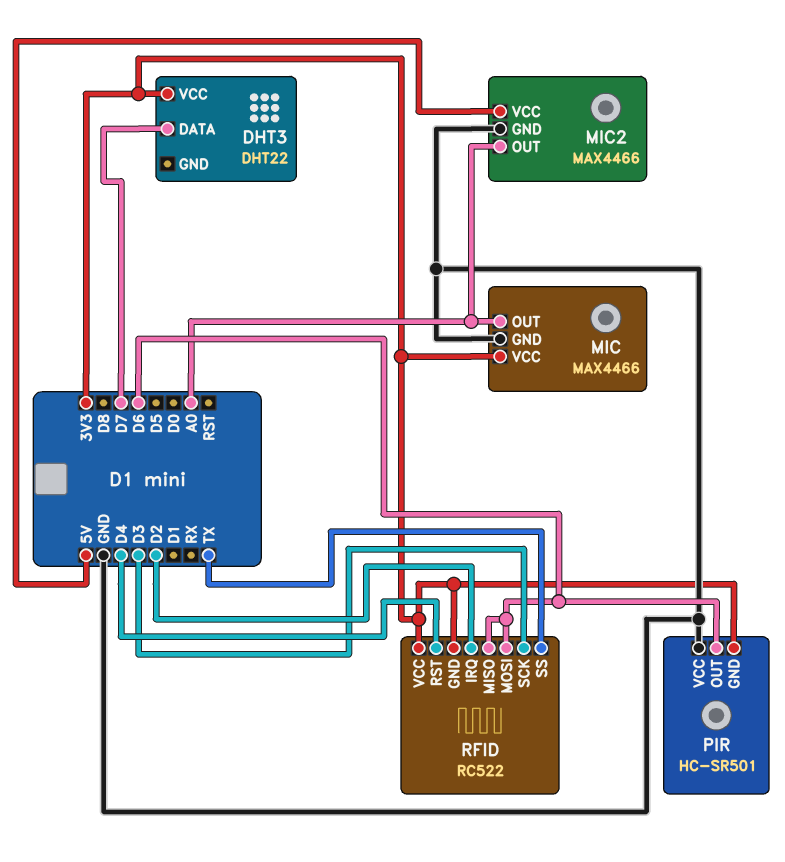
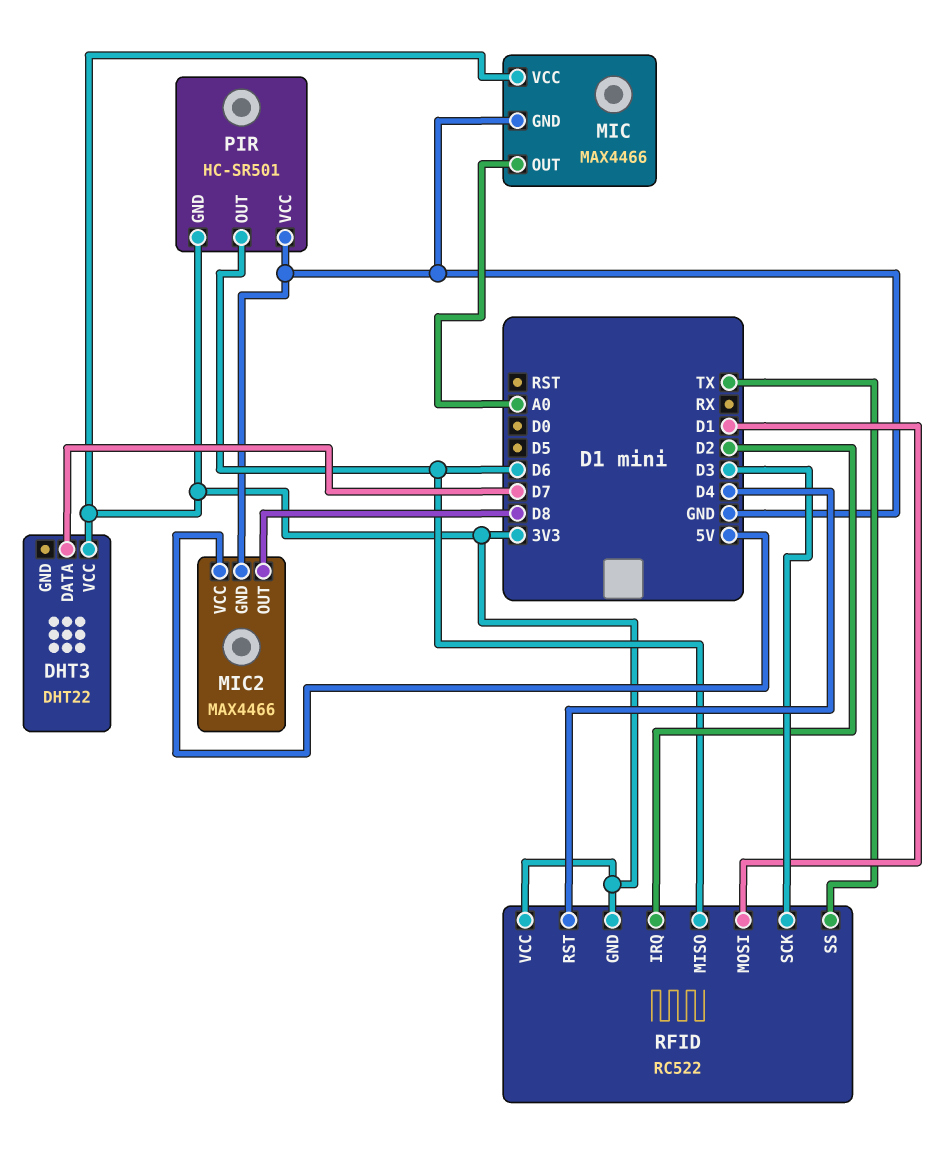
MIC2 pin OUT: A0 -> D8
RFID pin MOSI: D6 -> D1

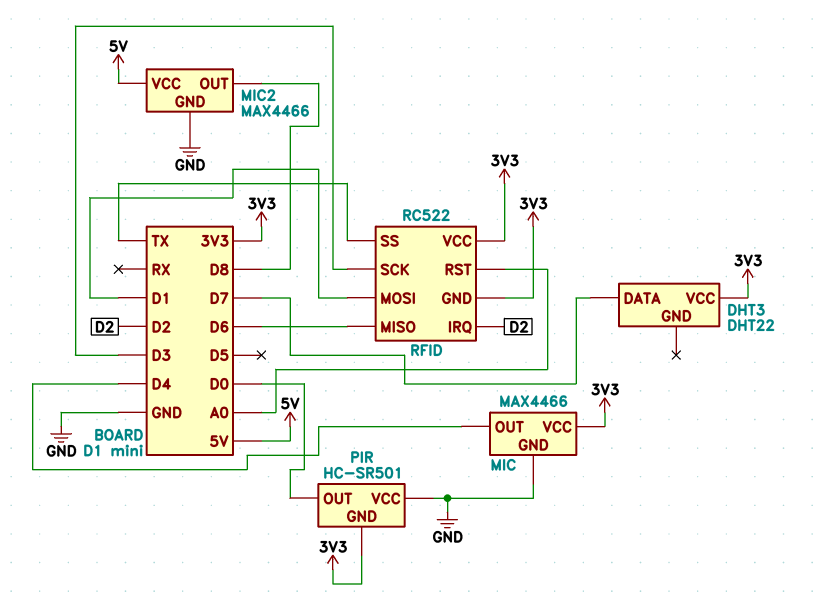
MIC pin OUT: A0 -> D4
PIR pin OUT: D6 -> D0
RFID pin RST: D4 -> A0

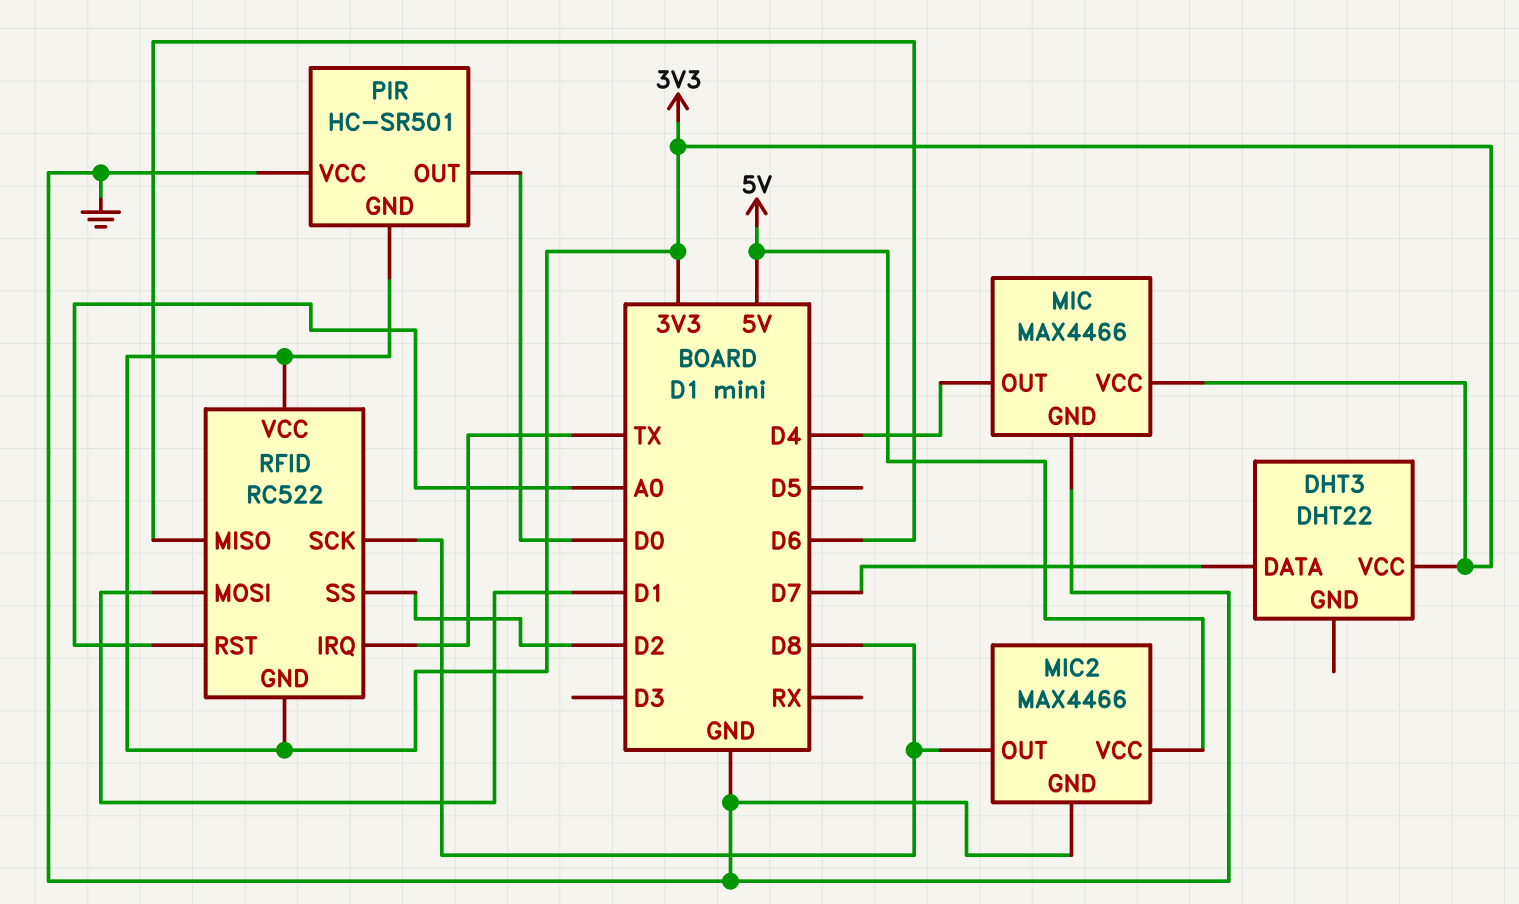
RFID pin IRQ: D2 -> TX
RFID pin SCK: D3 -> D8
RFID pin SS: TX -> D2

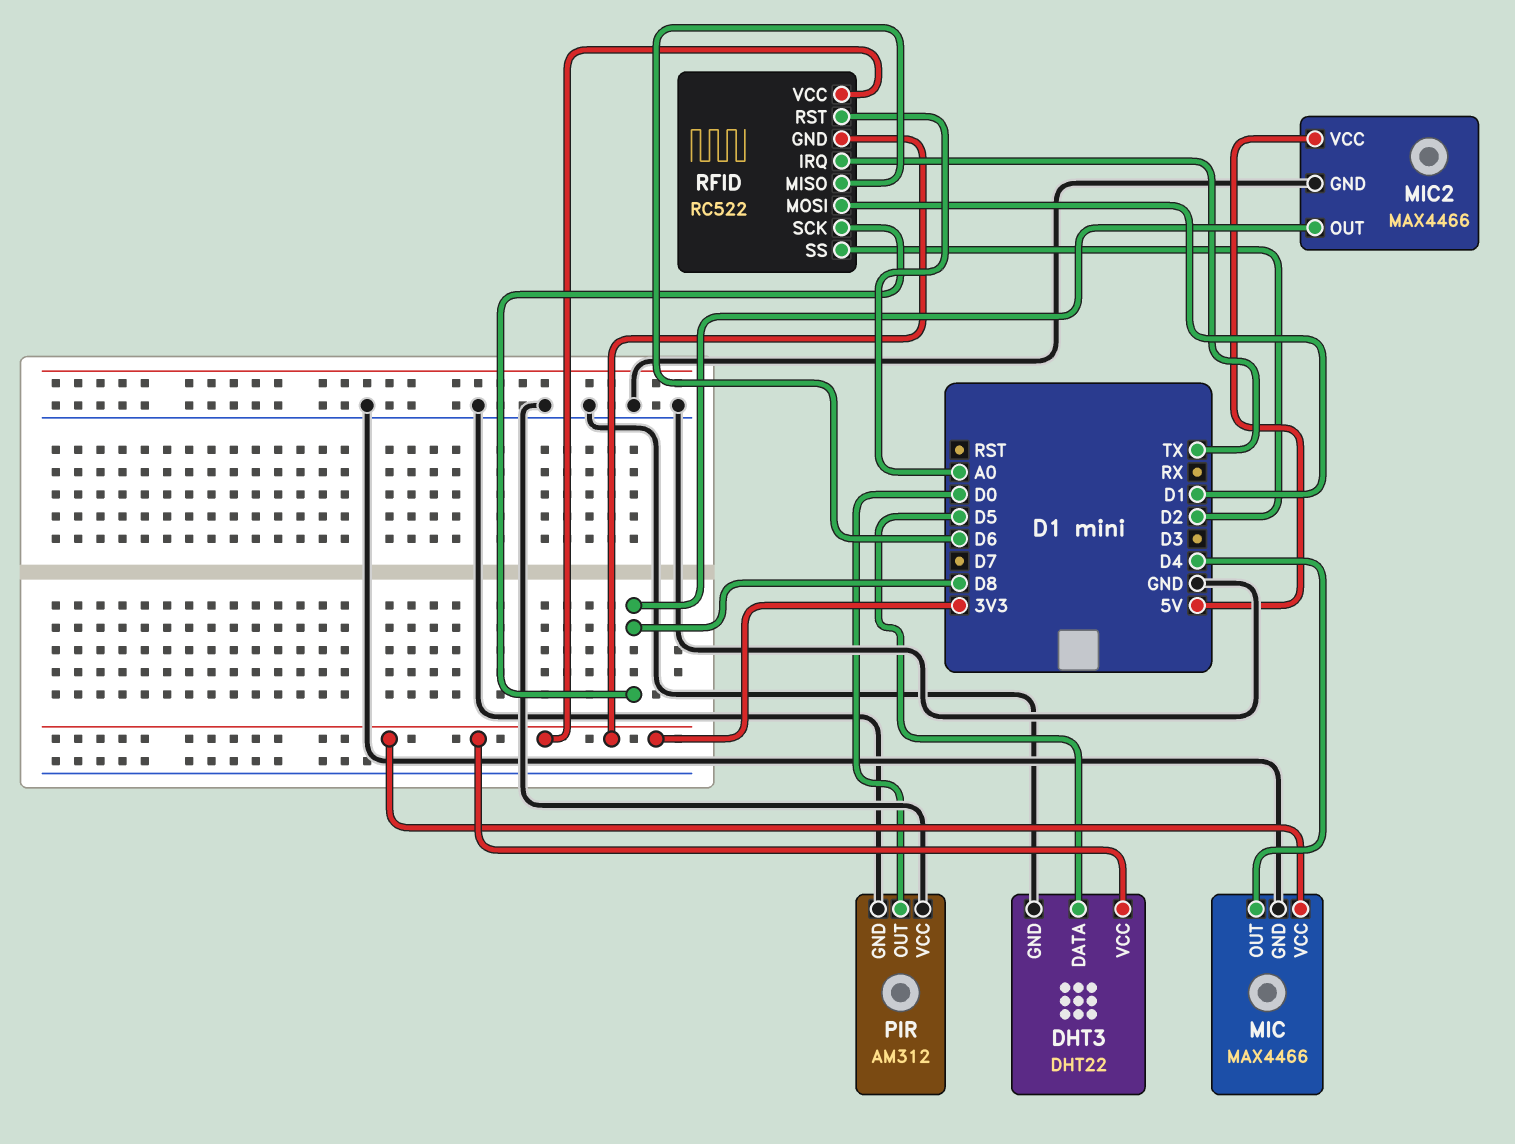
DHT3 pin DATA: D7 -> D5
DHT3 pin GND: none -> GND
PIR: HC-SR501 -> AM312
PIR pin GND: 3V3 -> GND

